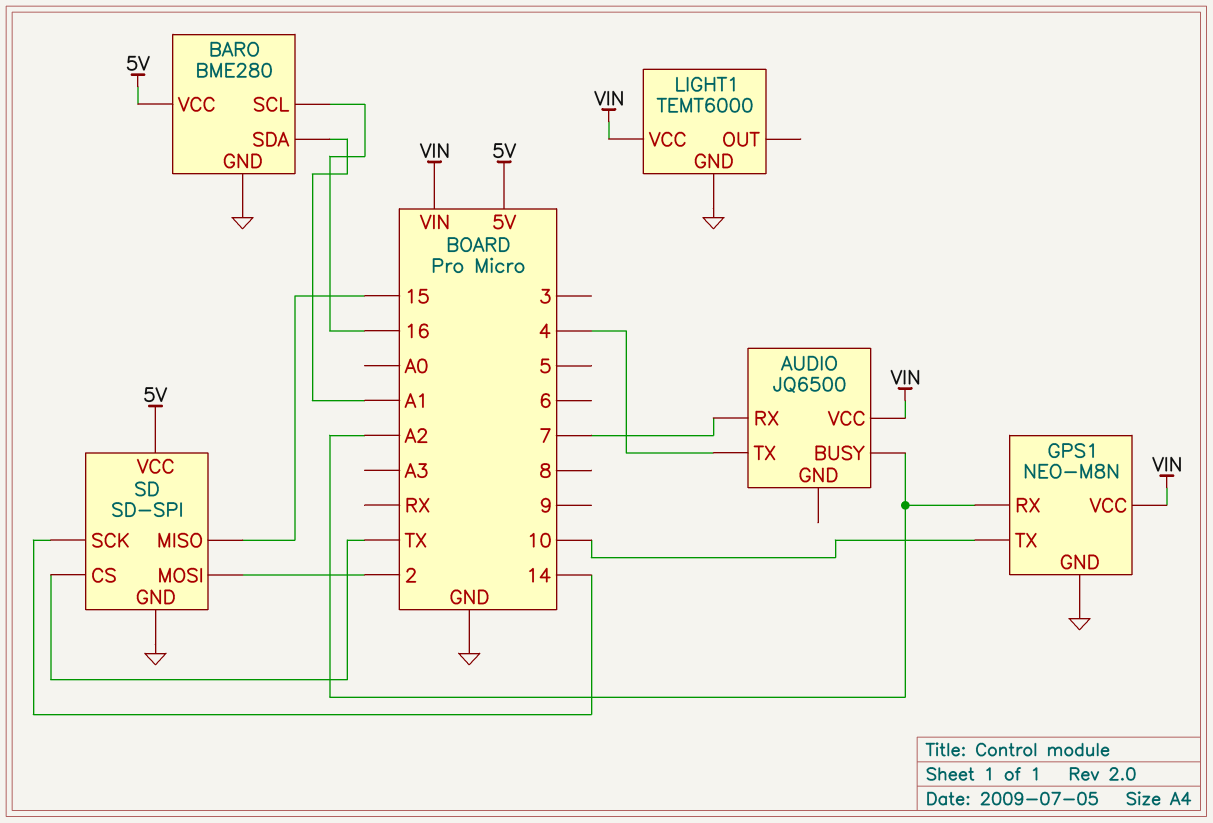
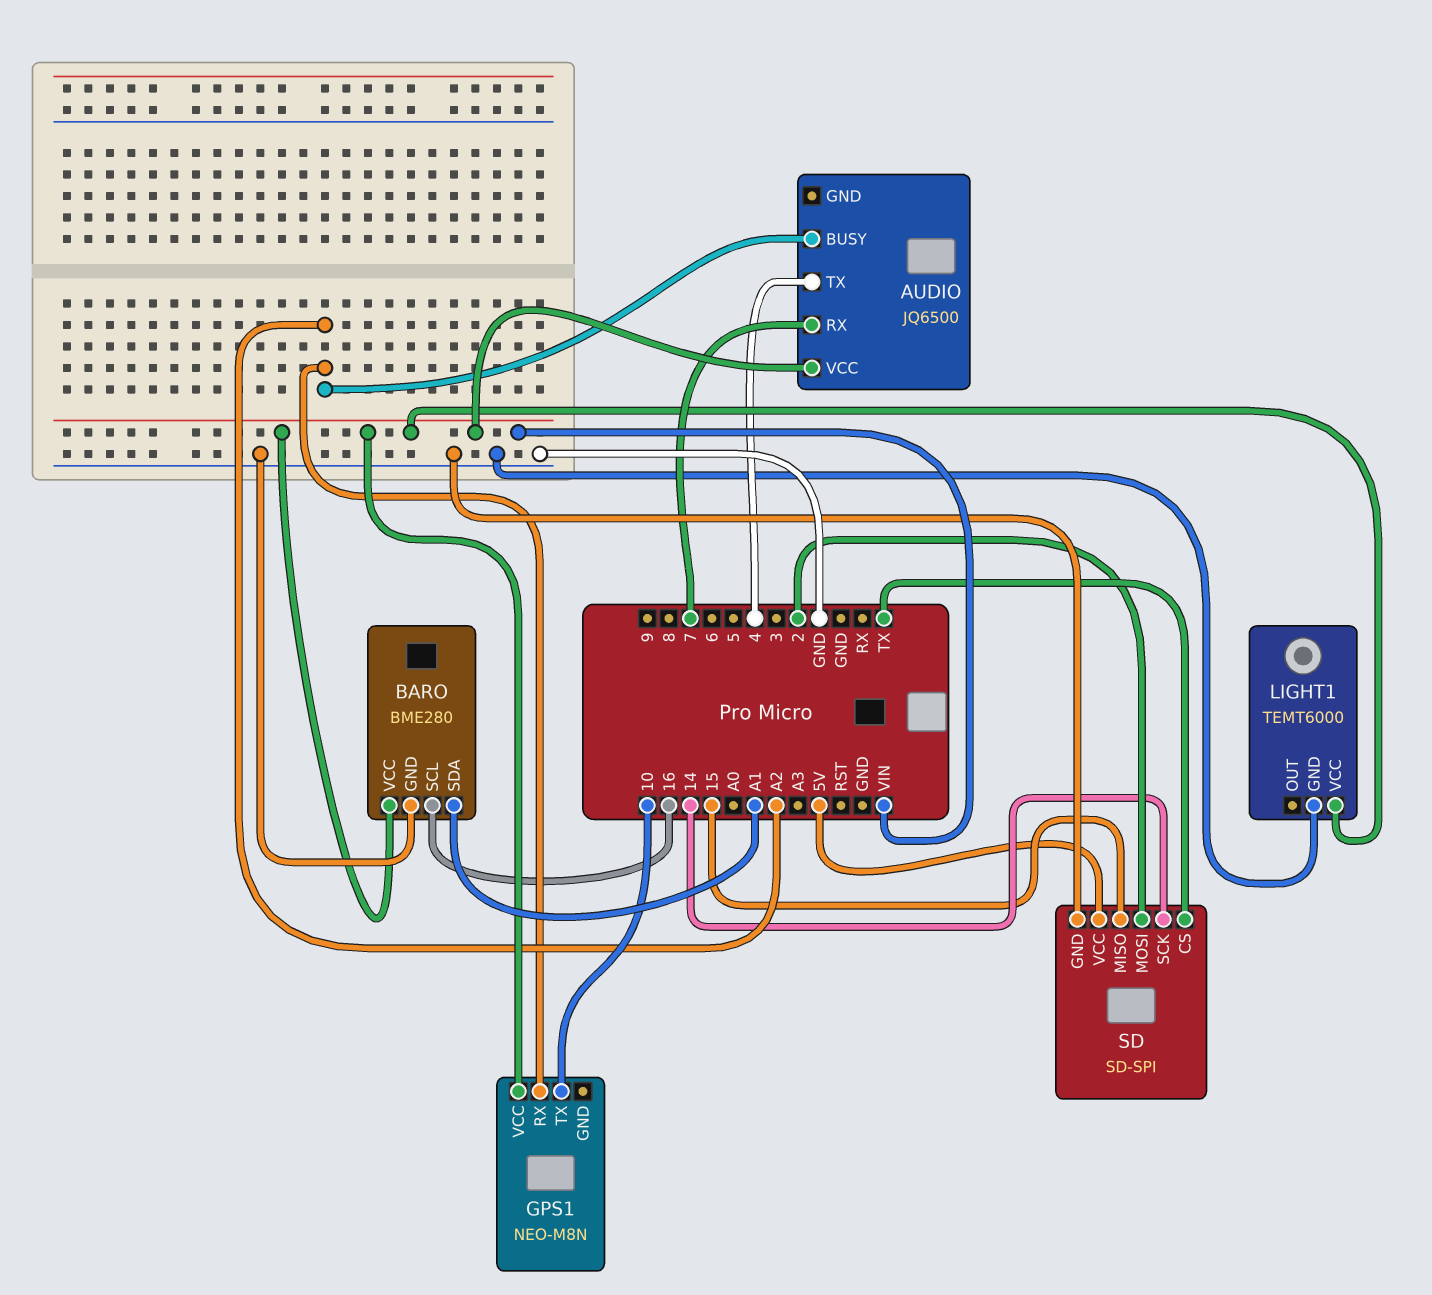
BARO pin VCC: 5V -> VIN
GPS1 pin GND: GND -> none

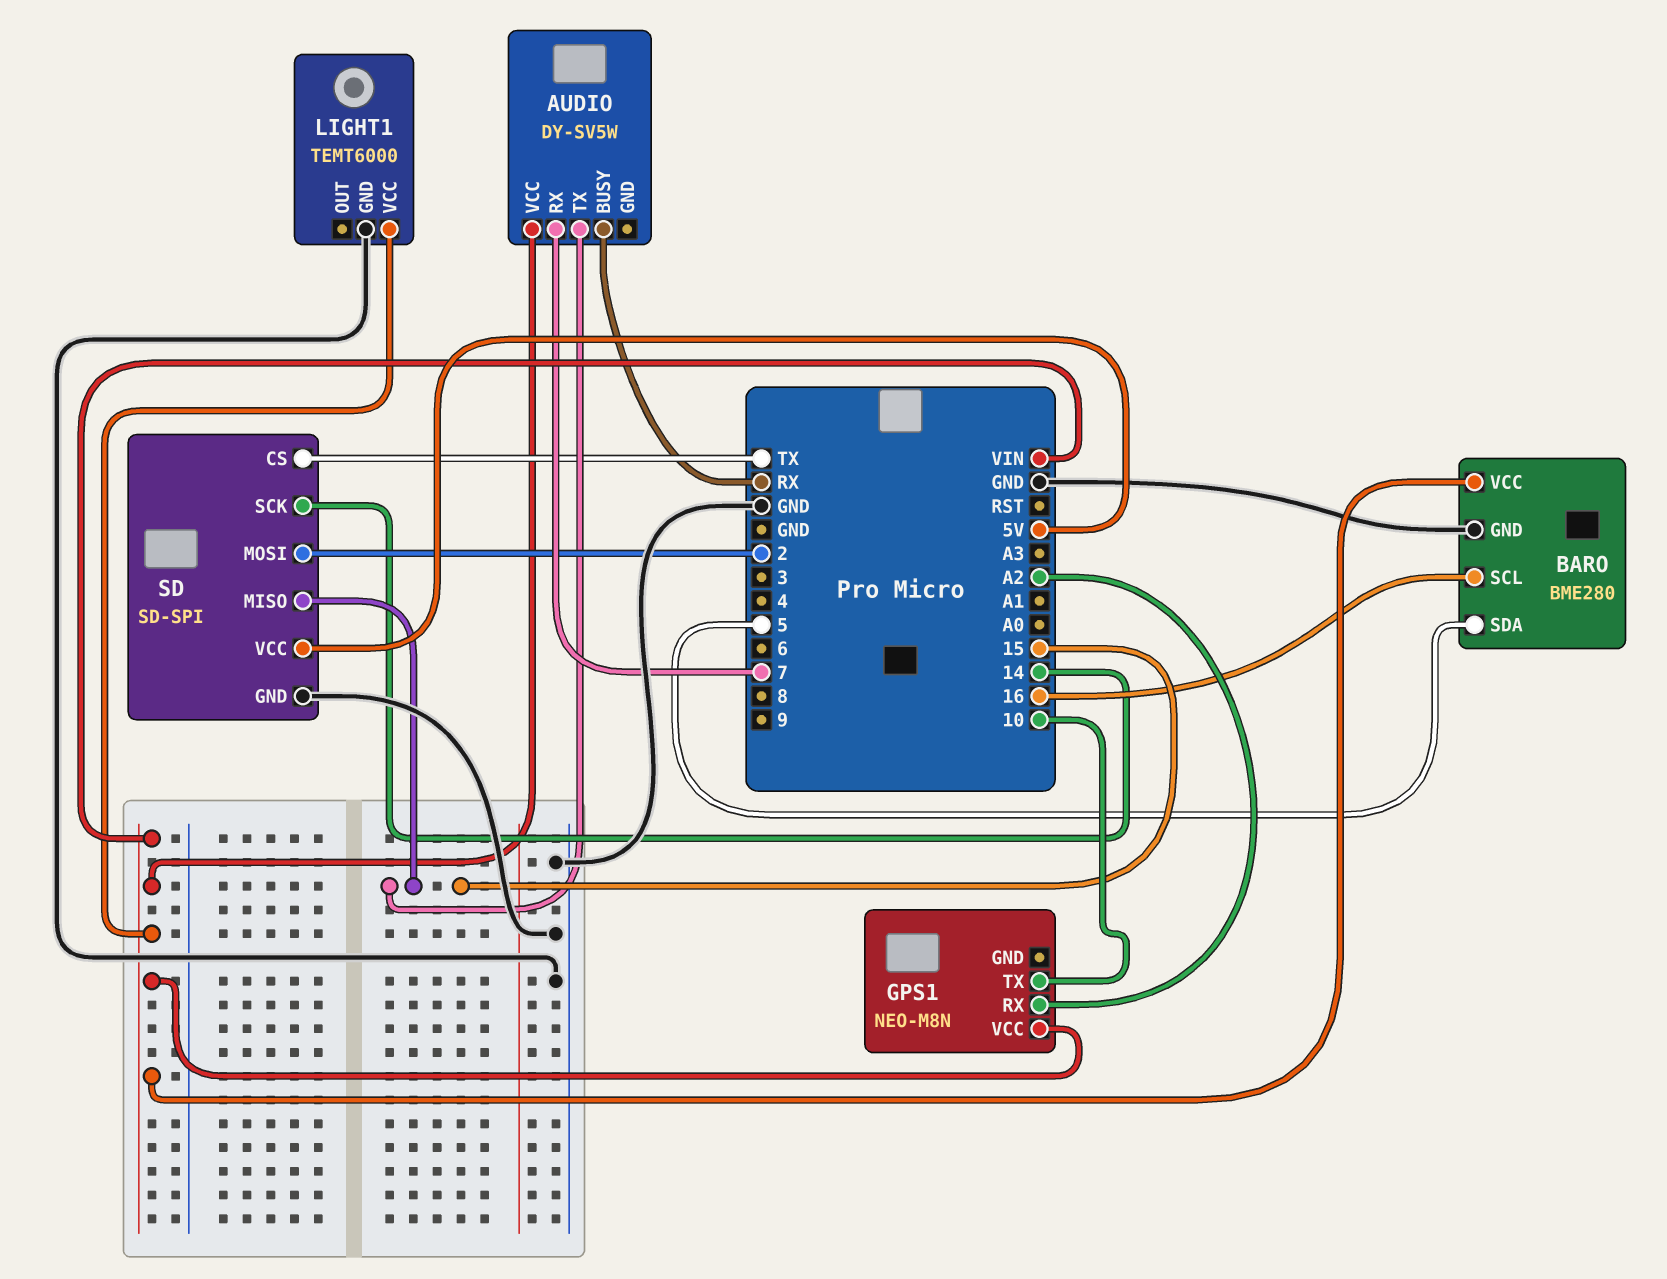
AUDIO: JQ6500 -> DY-SV5W
AUDIO pin BUSY: A2 -> RX
AUDIO pin TX: 4 -> 15
BARO pin SDA: A1 -> 5

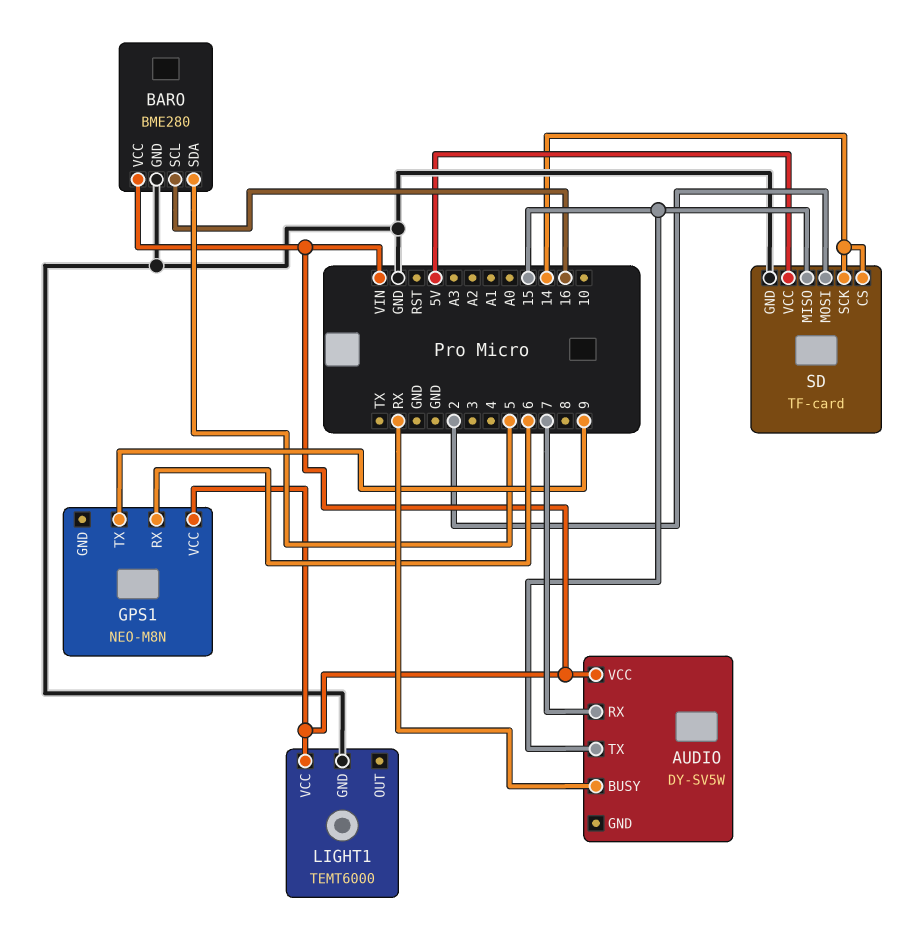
GPS1 pin RX: A2 -> 6
GPS1 pin TX: 10 -> 9
SD: SD-SPI -> TF-card
SD pin CS: TX -> 14

